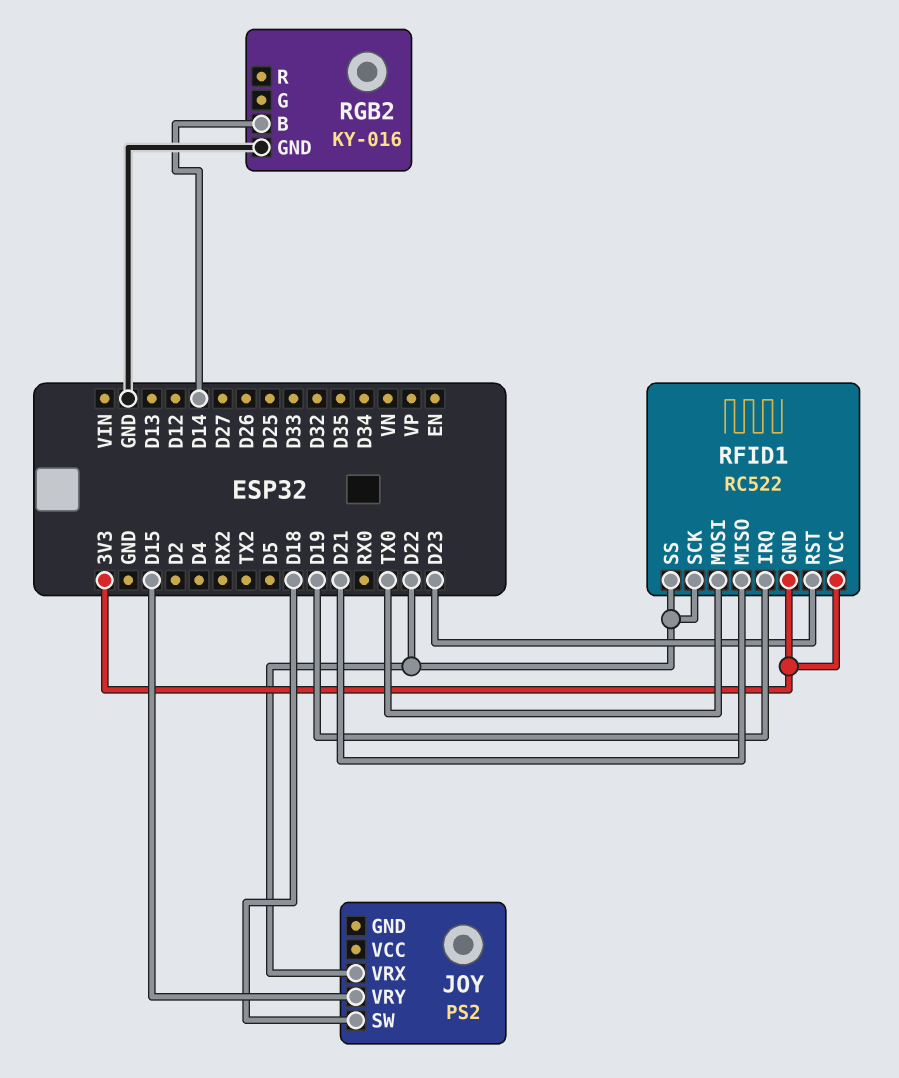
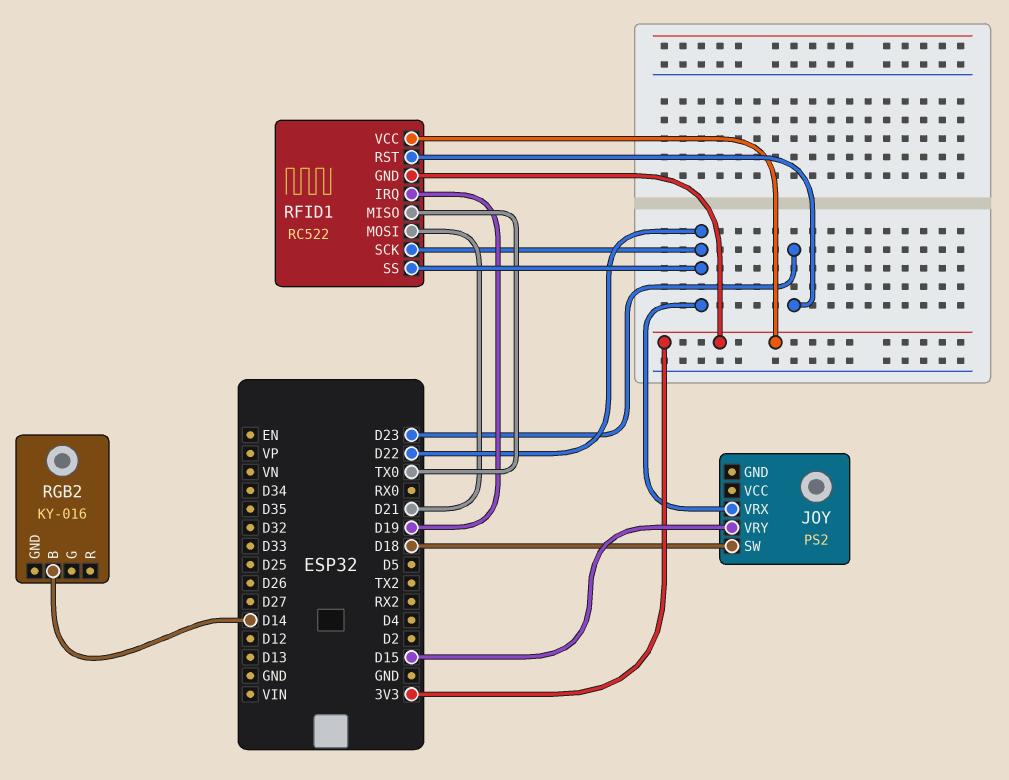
RFID1 pin MISO: D21 -> TX0
RFID1 pin MOSI: TX0 -> D21
RGB2 pin GND: GND -> none

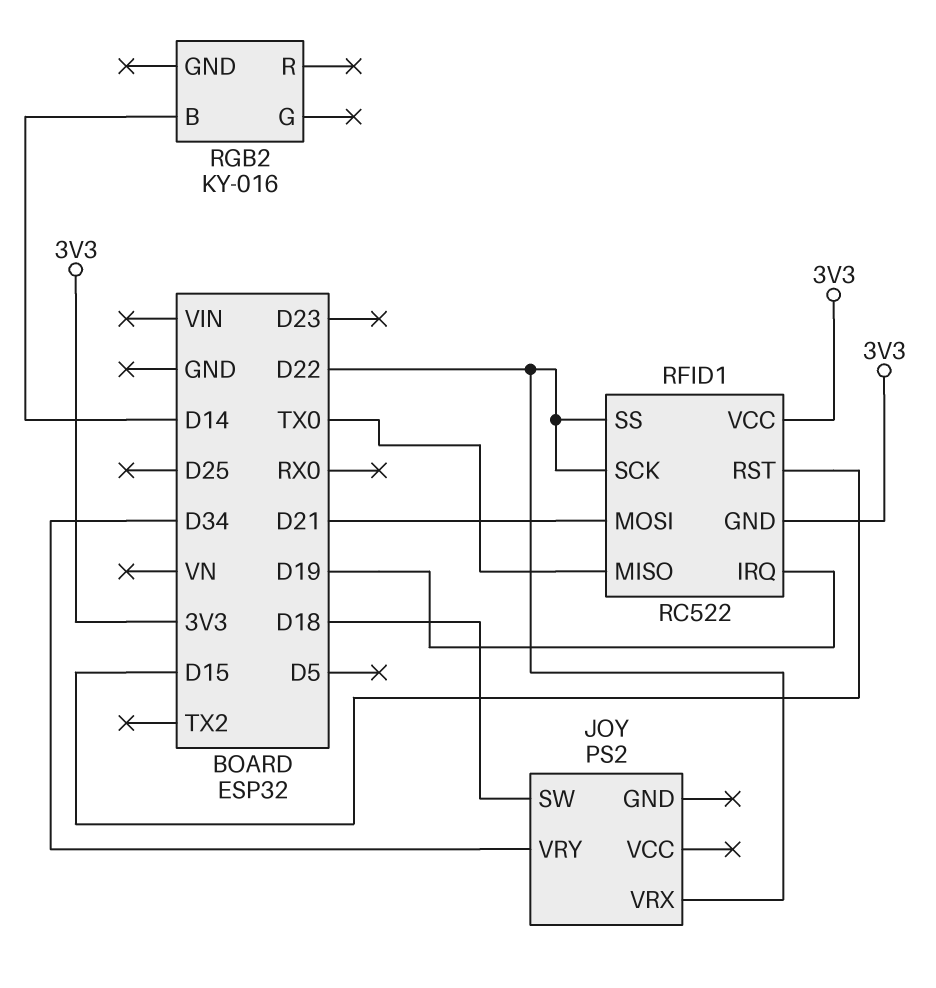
JOY pin VRY: D15 -> D34
RFID1 pin RST: D23 -> D15

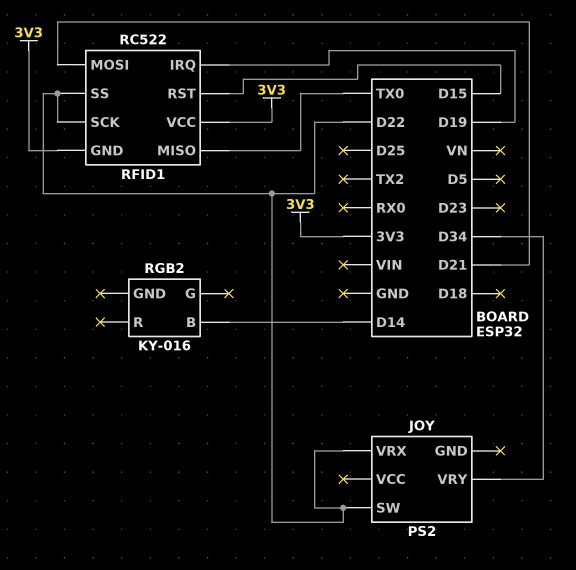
JOY pin SW: D18 -> D22

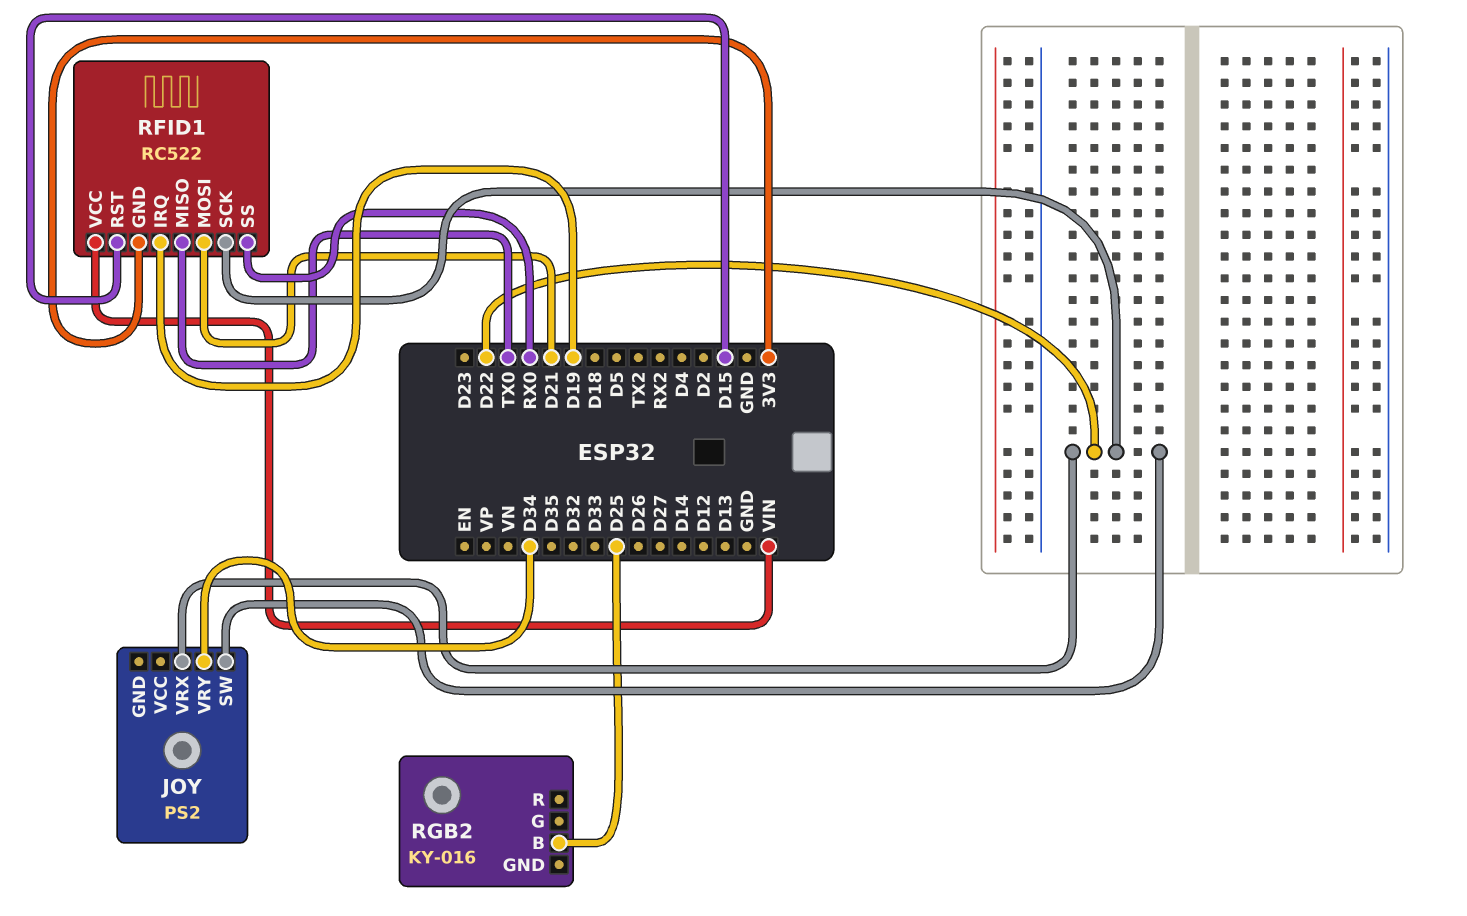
RFID1 pin SS: D22 -> RX0
RFID1 pin VCC: 3V3 -> VIN
RGB2 pin B: D14 -> D25

